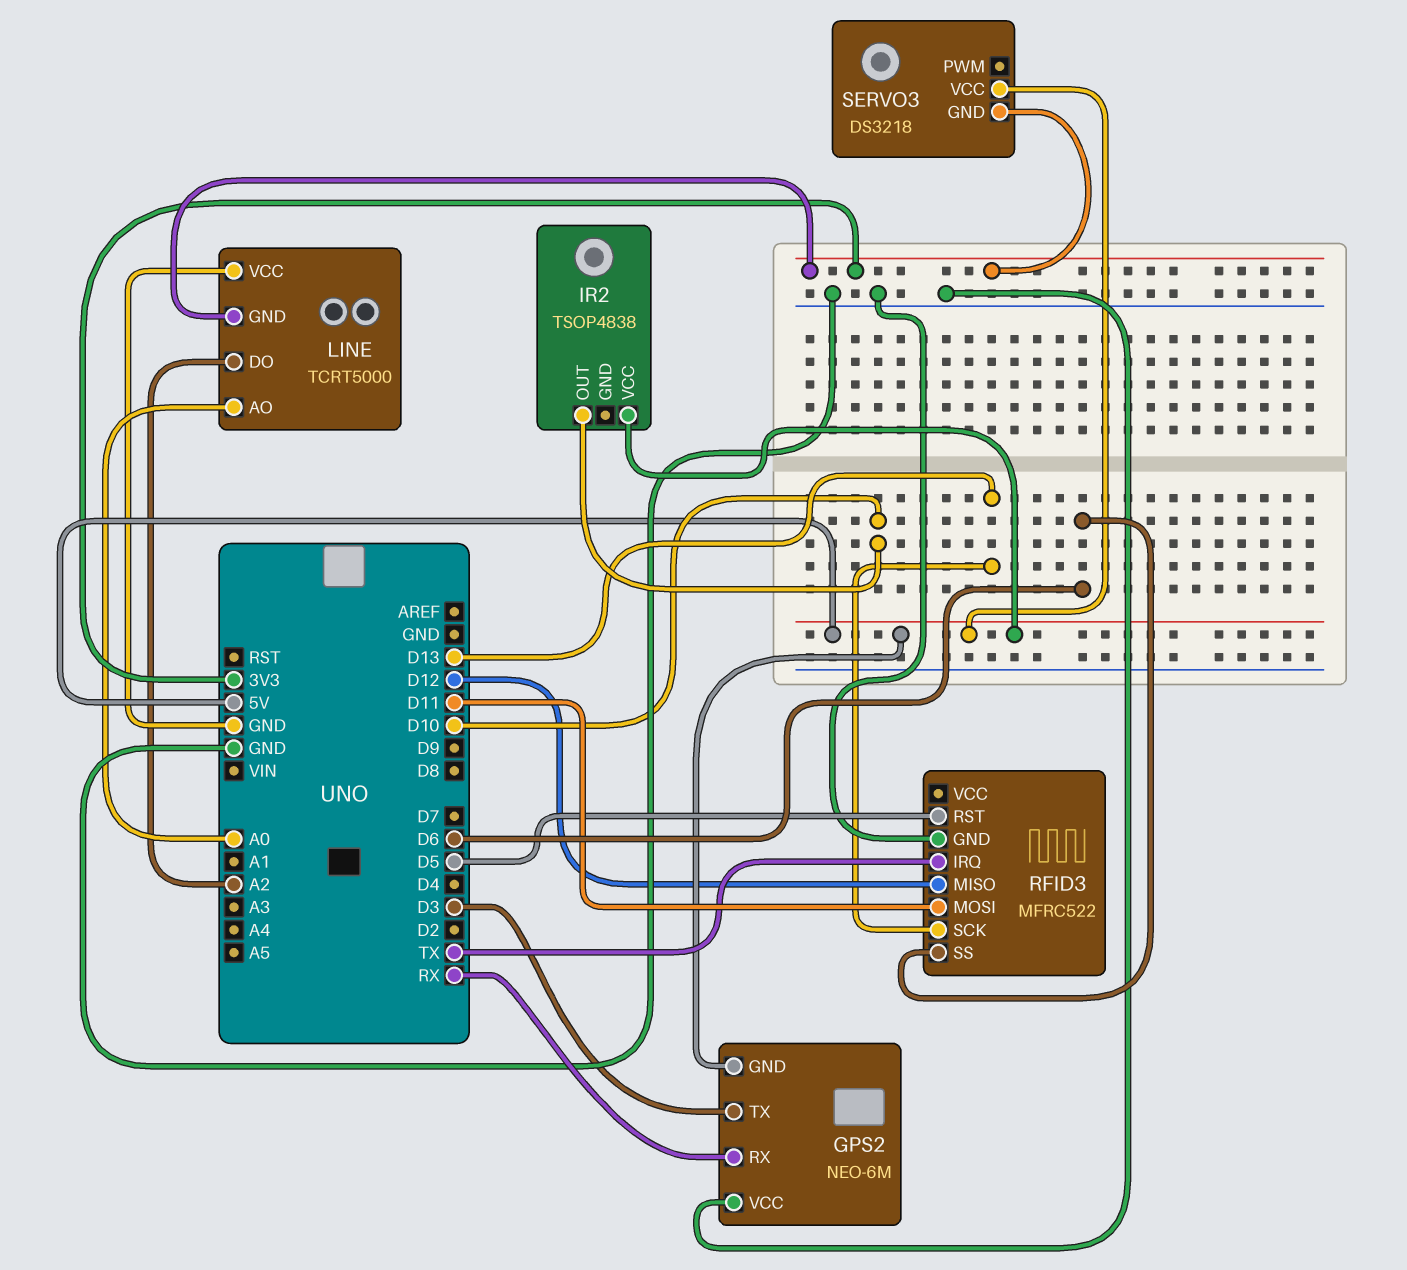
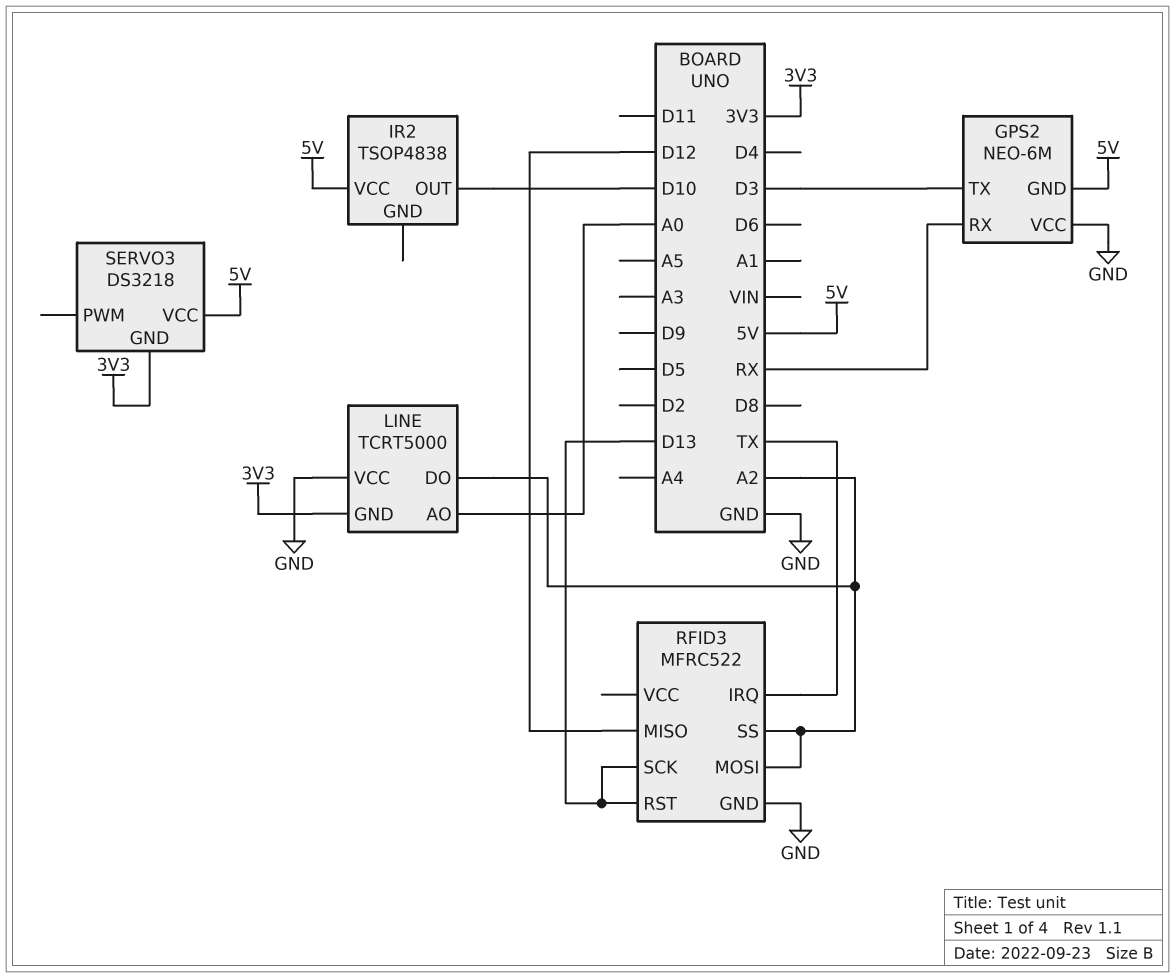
RFID3 pin MOSI: D11 -> A2
RFID3 pin RST: D5 -> D13
RFID3 pin SS: D6 -> A2

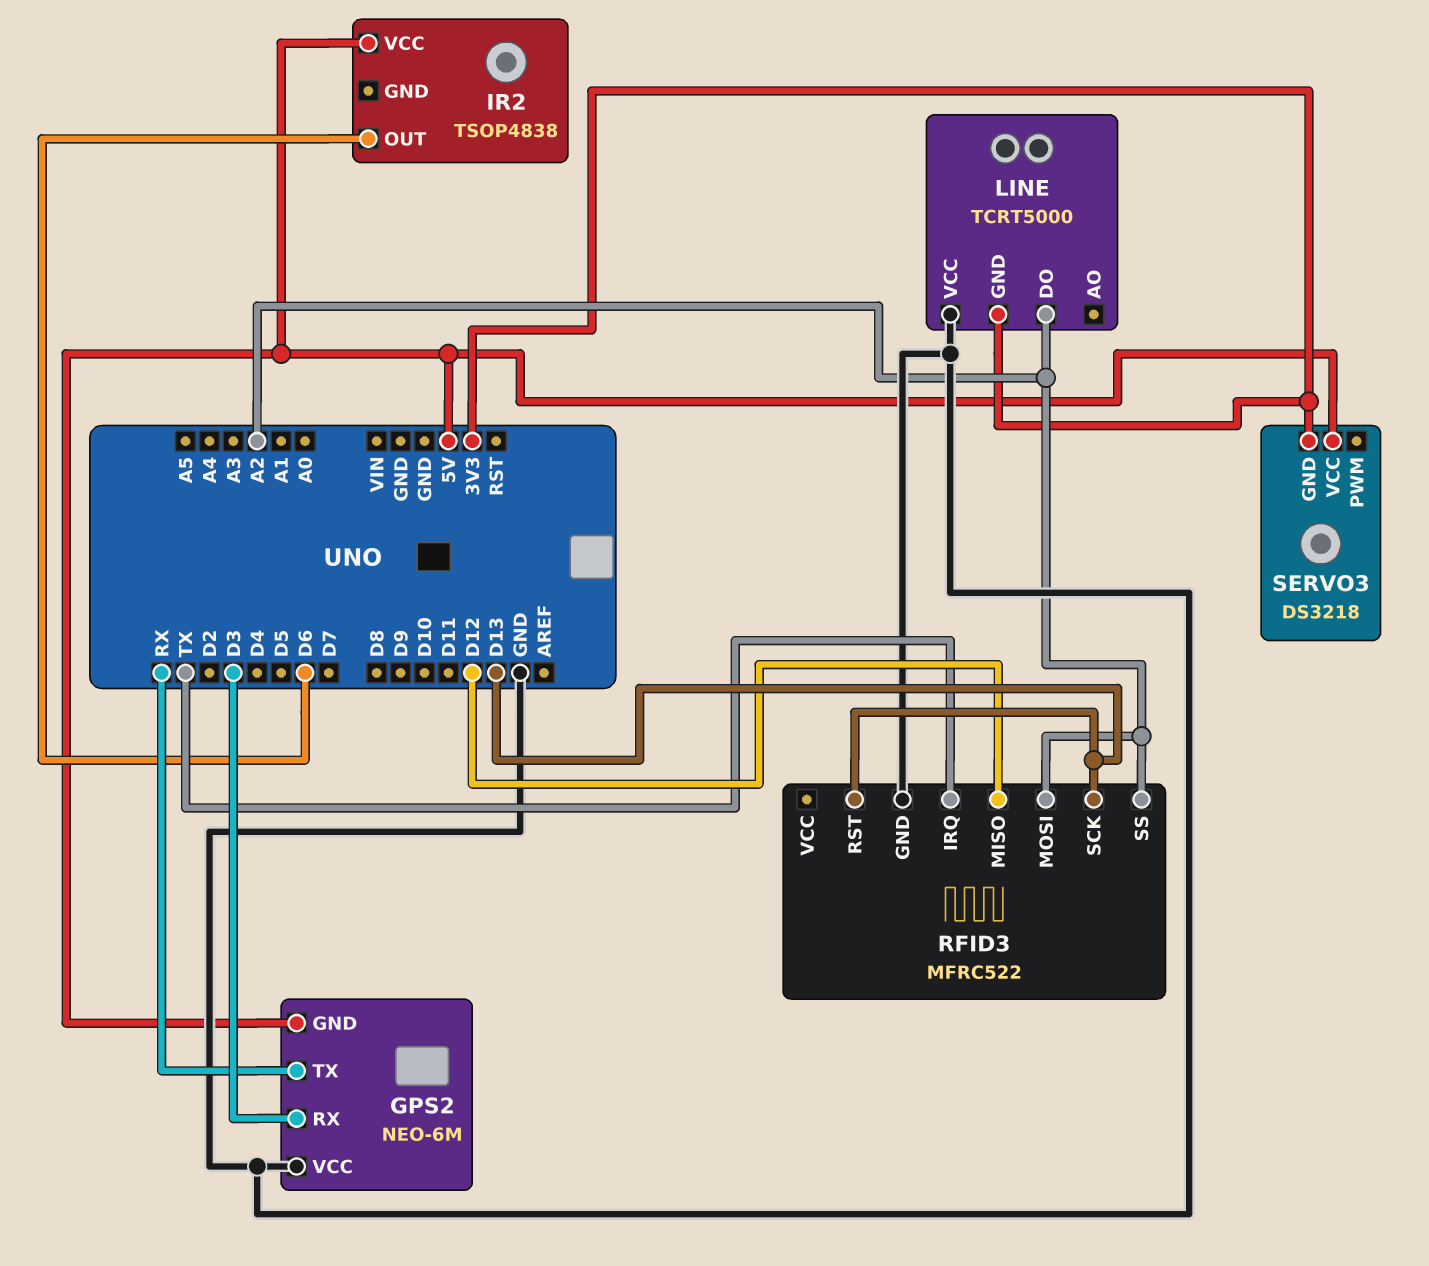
GPS2 pin RX: RX -> D3
GPS2 pin TX: D3 -> RX
IR2 pin OUT: D10 -> D6
LINE pin AO: A0 -> none

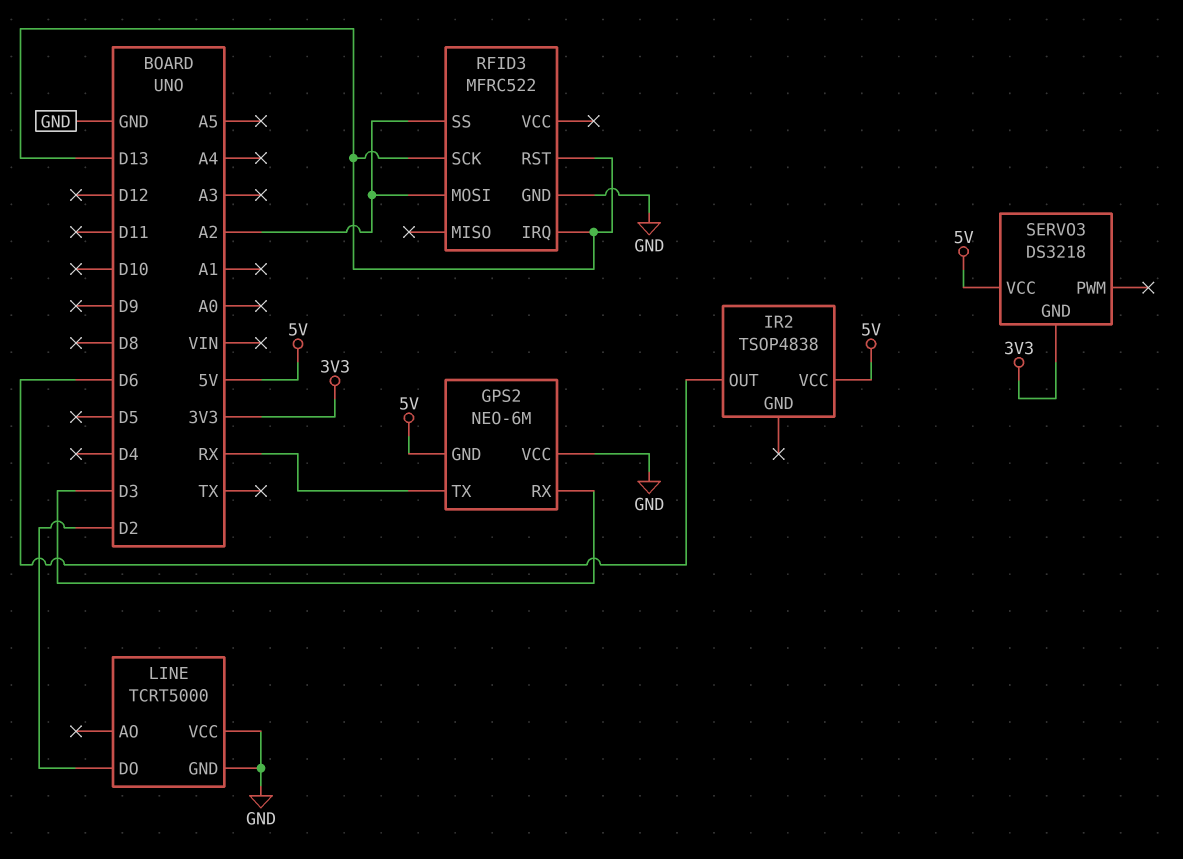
LINE pin DO: A2 -> D2
LINE pin GND: 3V3 -> GND
RFID3 pin IRQ: TX -> D13
RFID3 pin MISO: D12 -> none

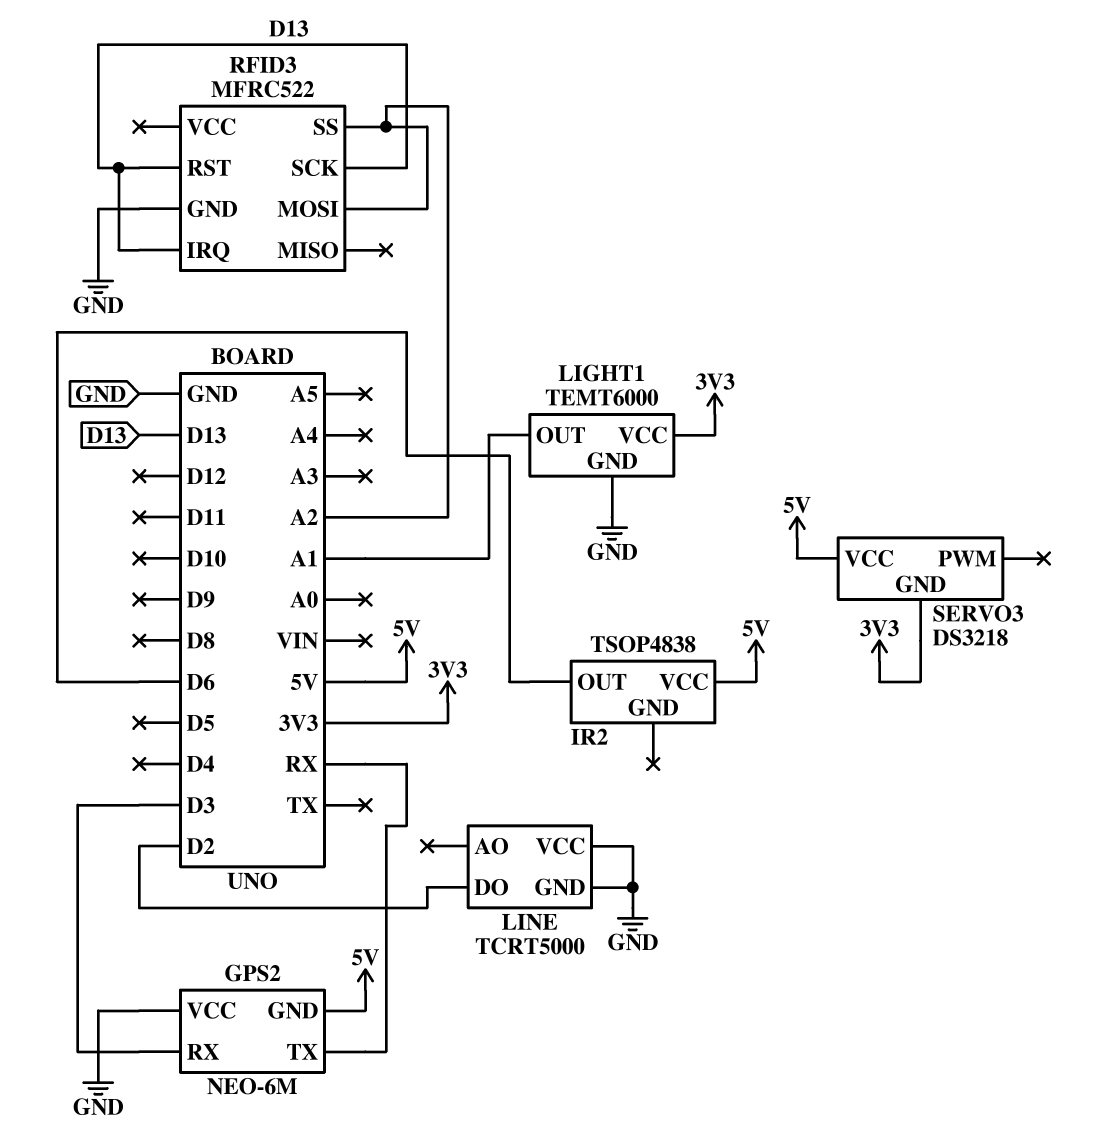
LIGHT1: none -> TEMT6000
LIGHT1 pin GND: none -> GND
LIGHT1 pin OUT: none -> A1
LIGHT1 pin VCC: none -> 3V3

